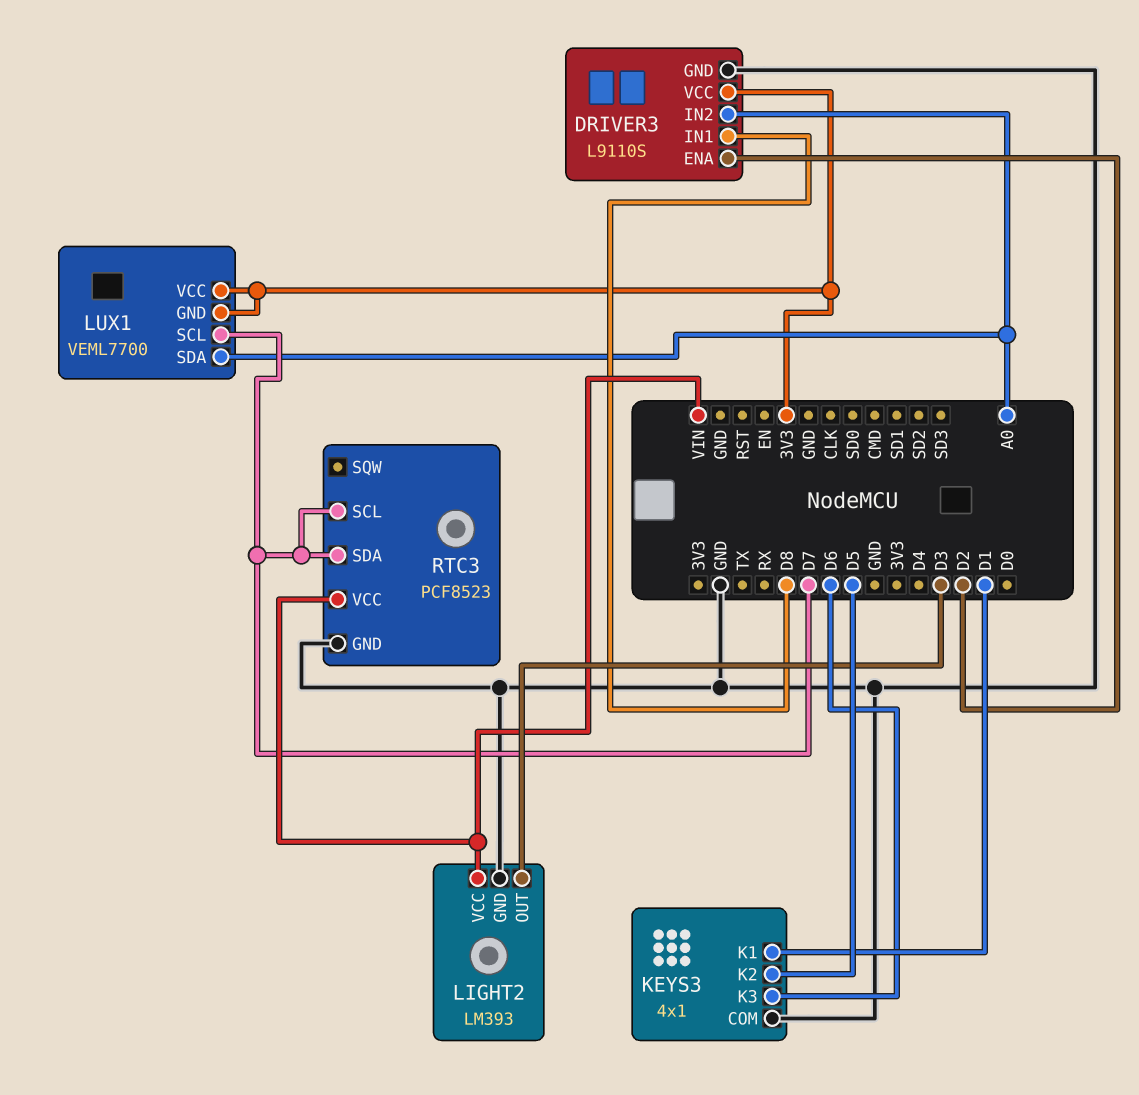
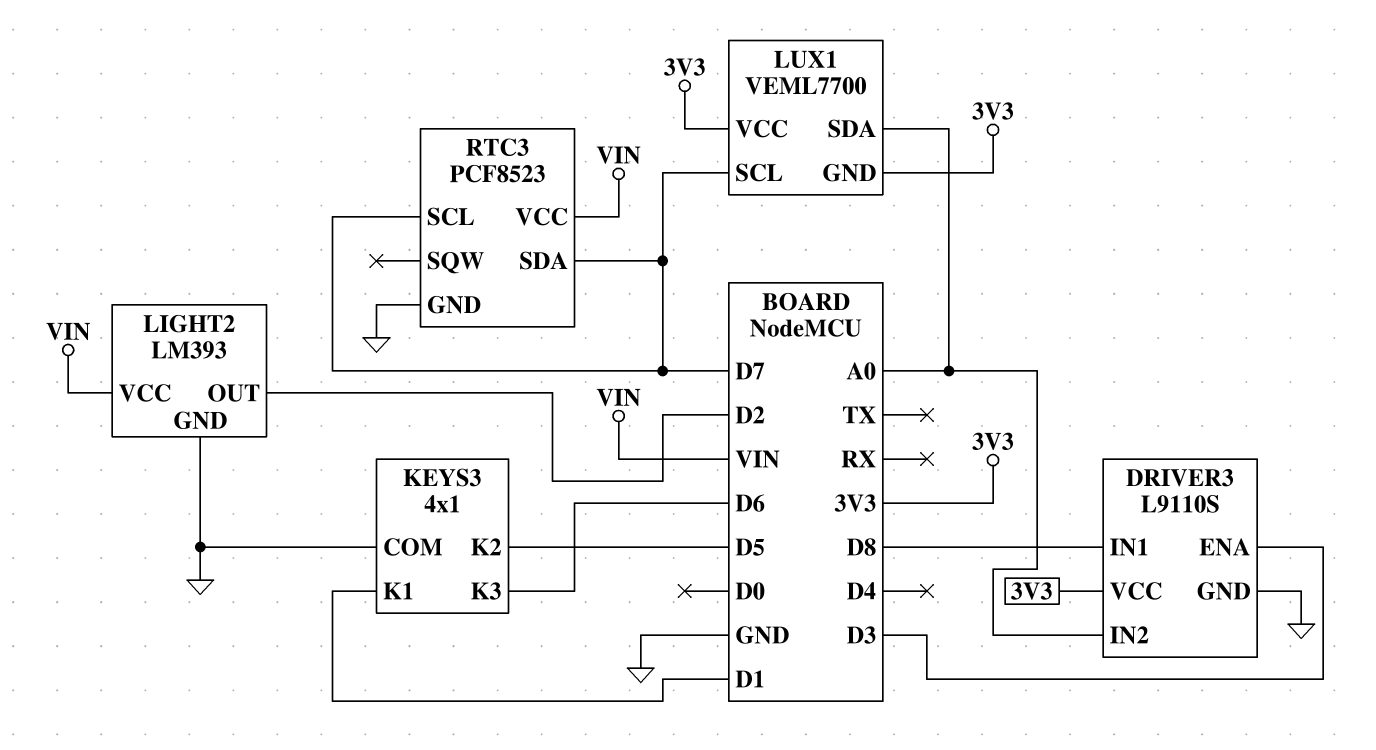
DRIVER3 pin ENA: D2 -> D3
LIGHT2 pin OUT: D3 -> D2

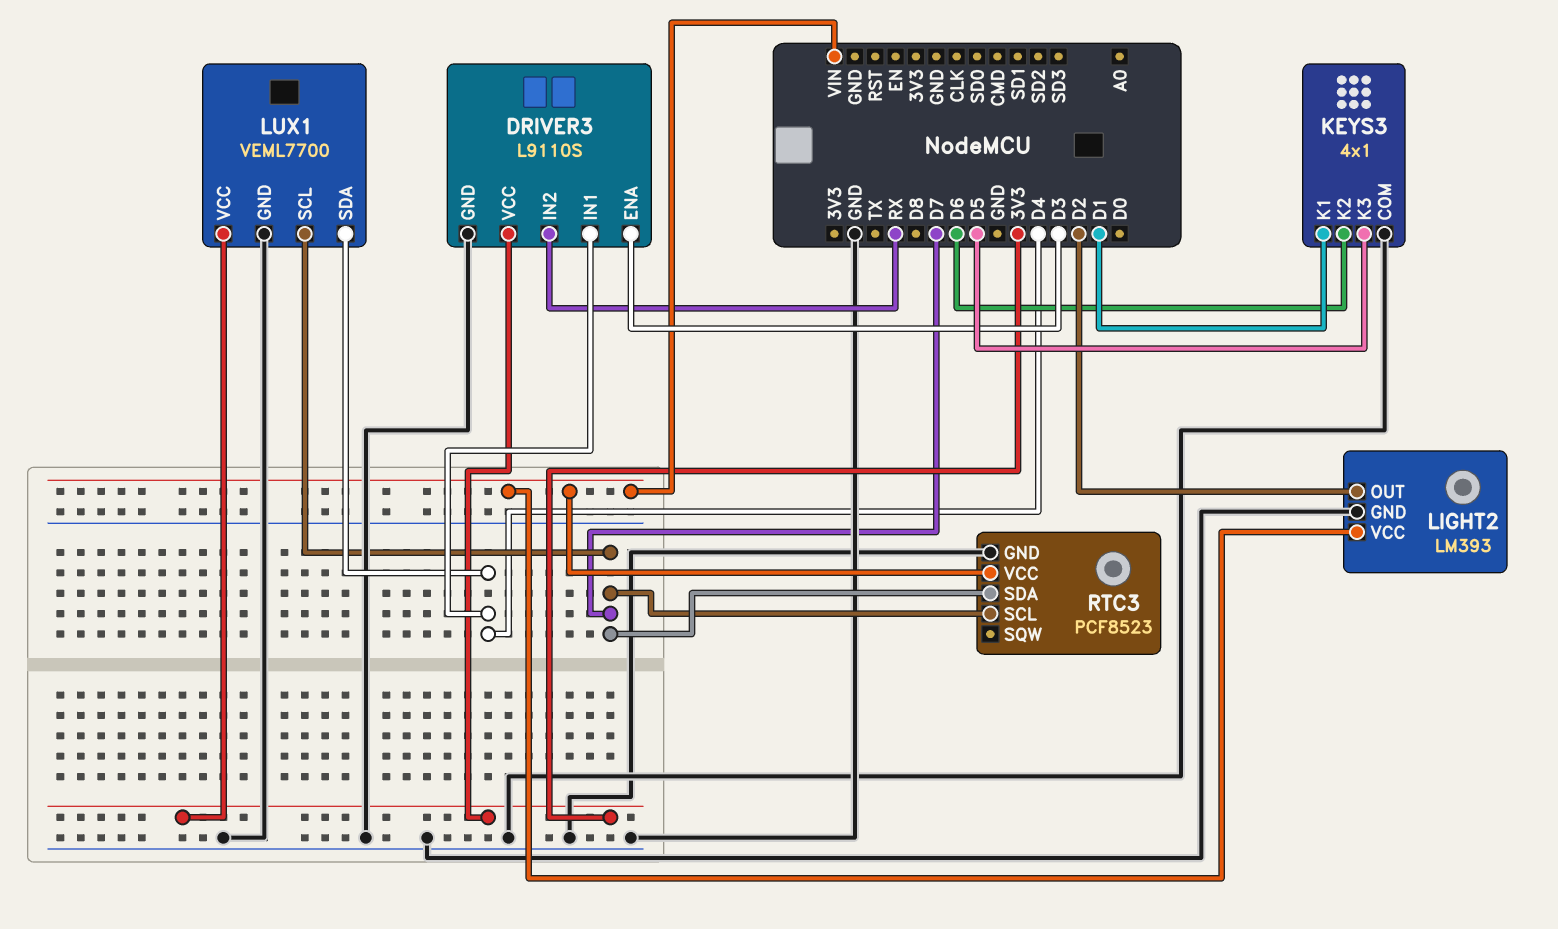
DRIVER3 pin IN1: D8 -> D4
DRIVER3 pin IN2: A0 -> RX
KEYS3 pin K2: D5 -> D6
KEYS3 pin K3: D6 -> D5
LUX1 pin GND: 3V3 -> GND
LUX1 pin SDA: A0 -> D4

